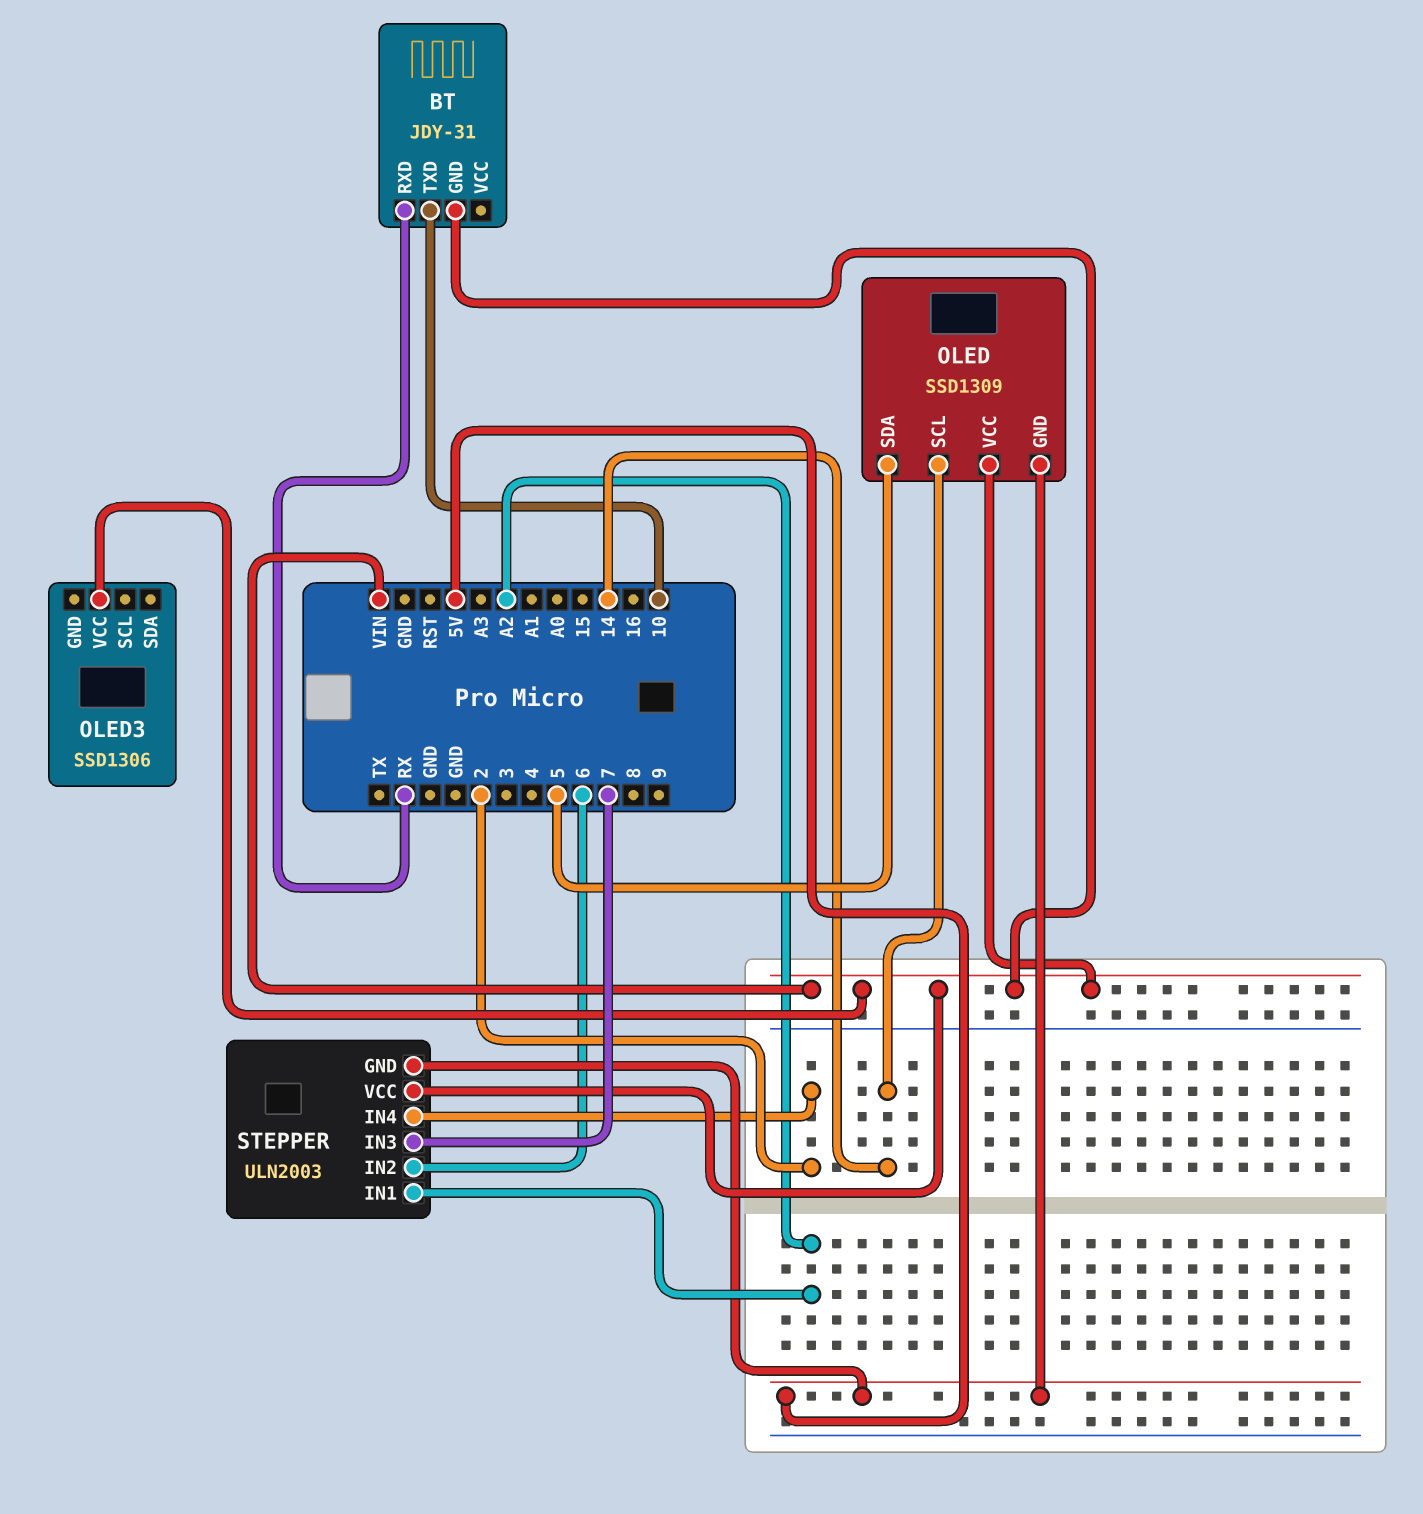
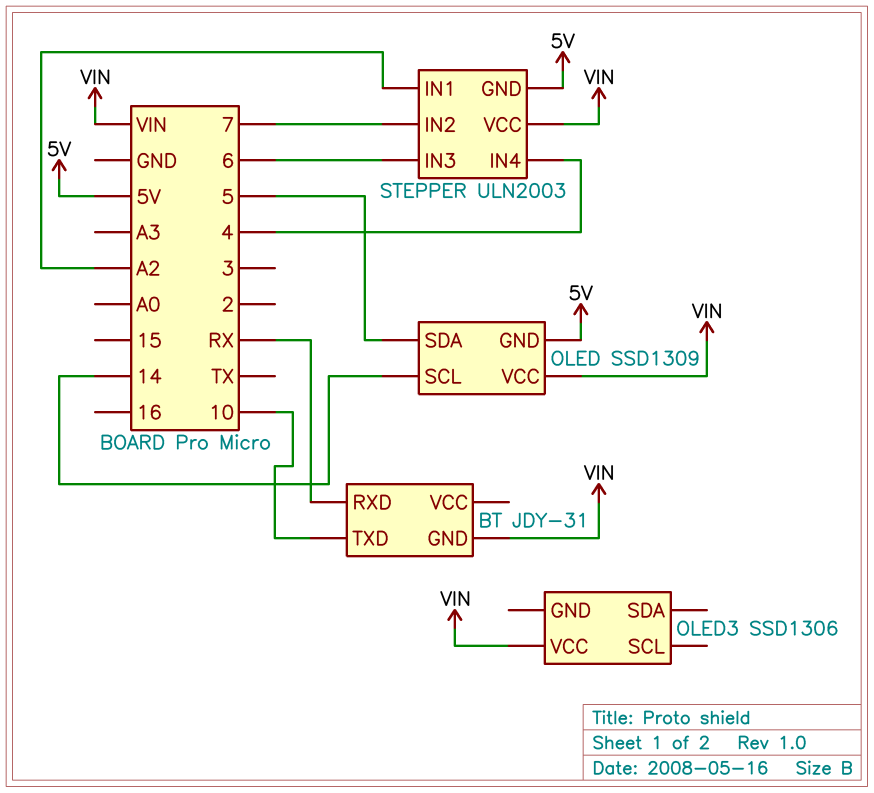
STEPPER pin IN2: 6 -> 7
STEPPER pin IN3: 7 -> 6
STEPPER pin IN4: 2 -> 4

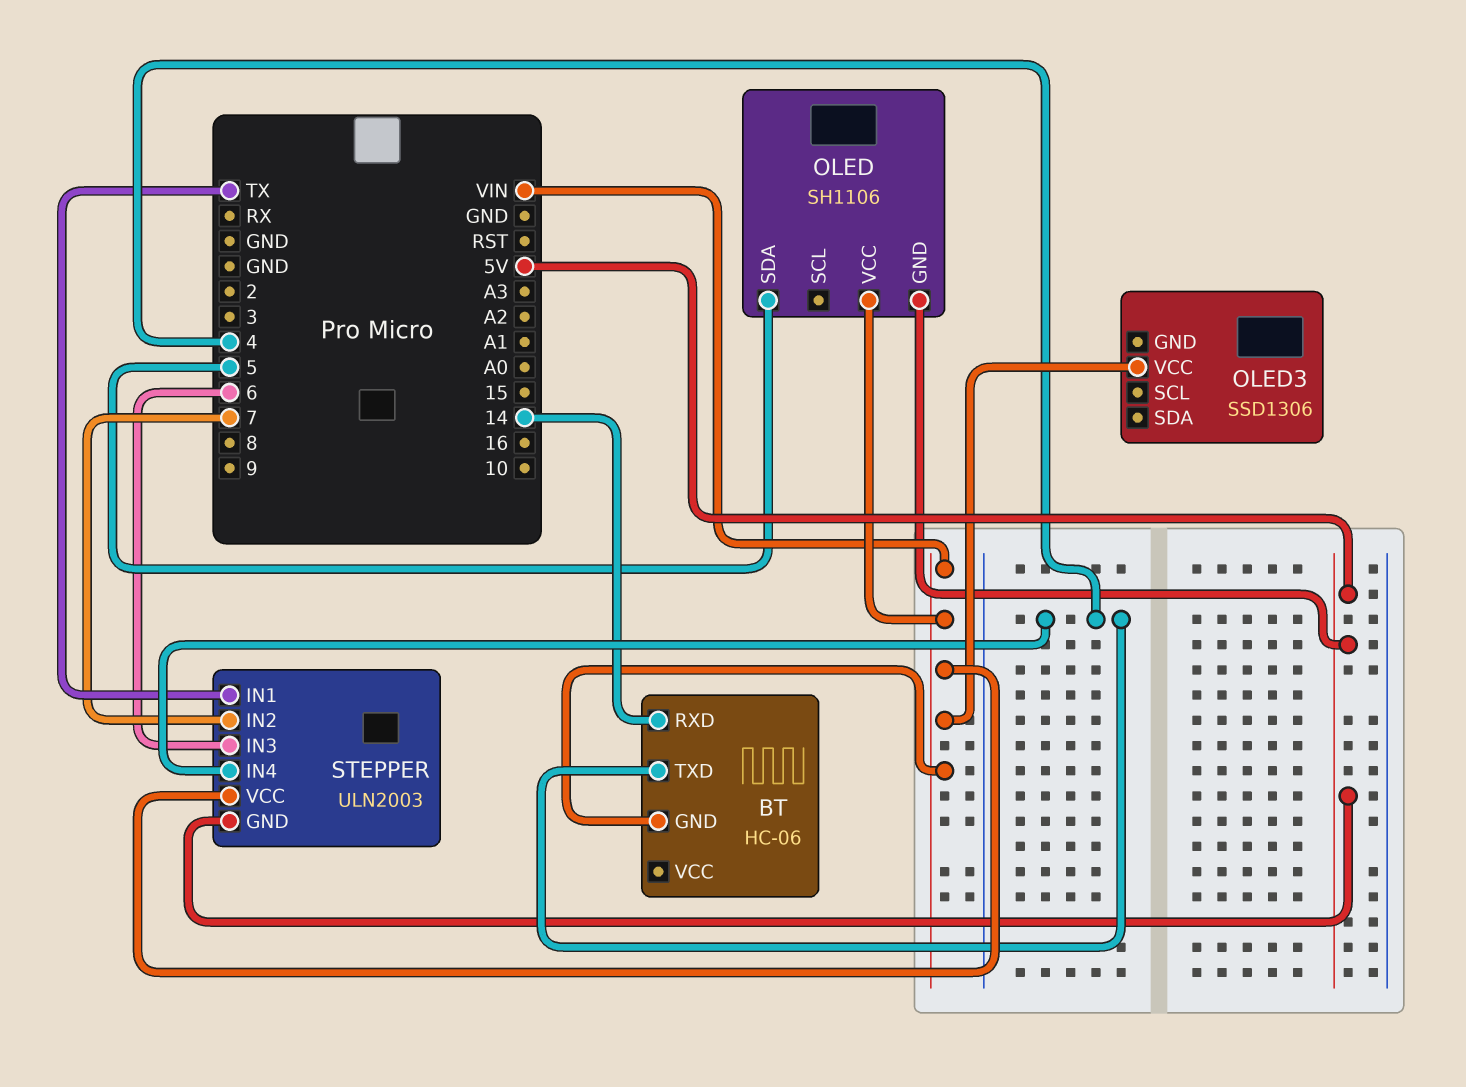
BT: JDY-31 -> HC-06
BT pin RXD: RX -> 14
BT pin TXD: 10 -> 4
OLED: SSD1309 -> SH1106
OLED pin SCL: 14 -> none
STEPPER pin IN1: A2 -> TX

